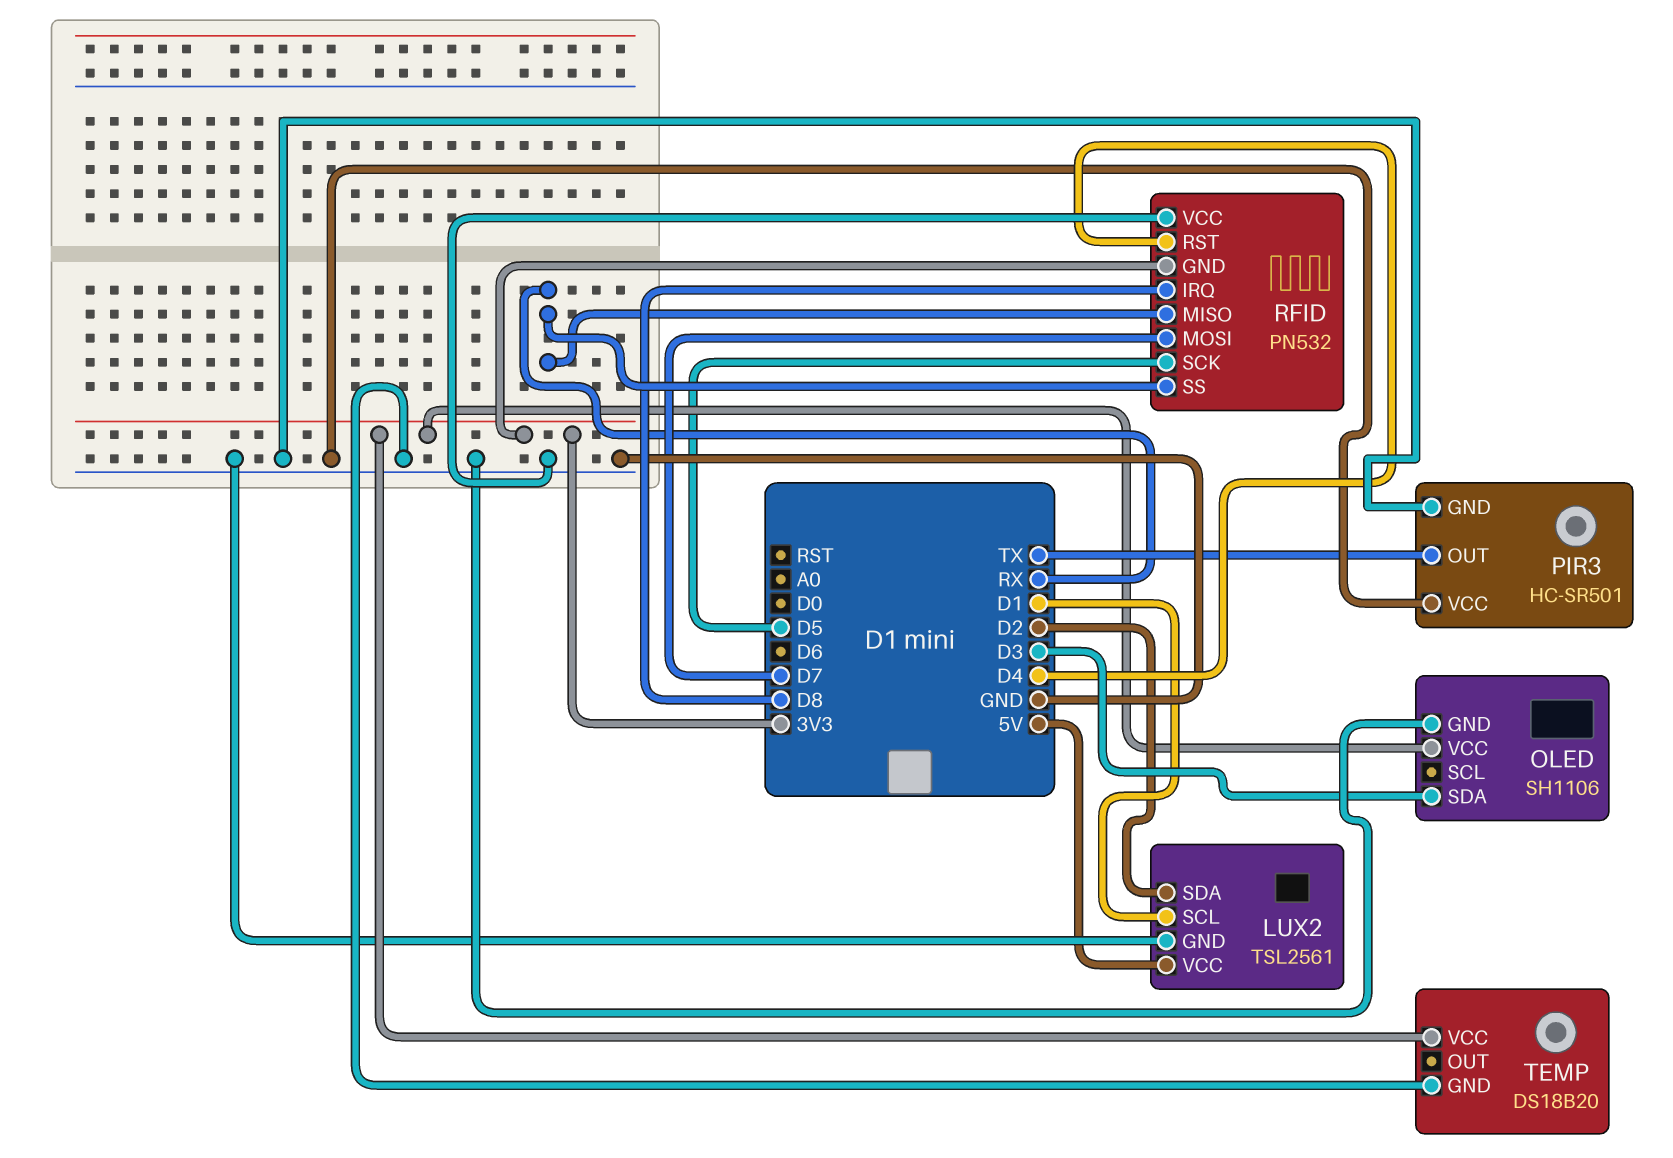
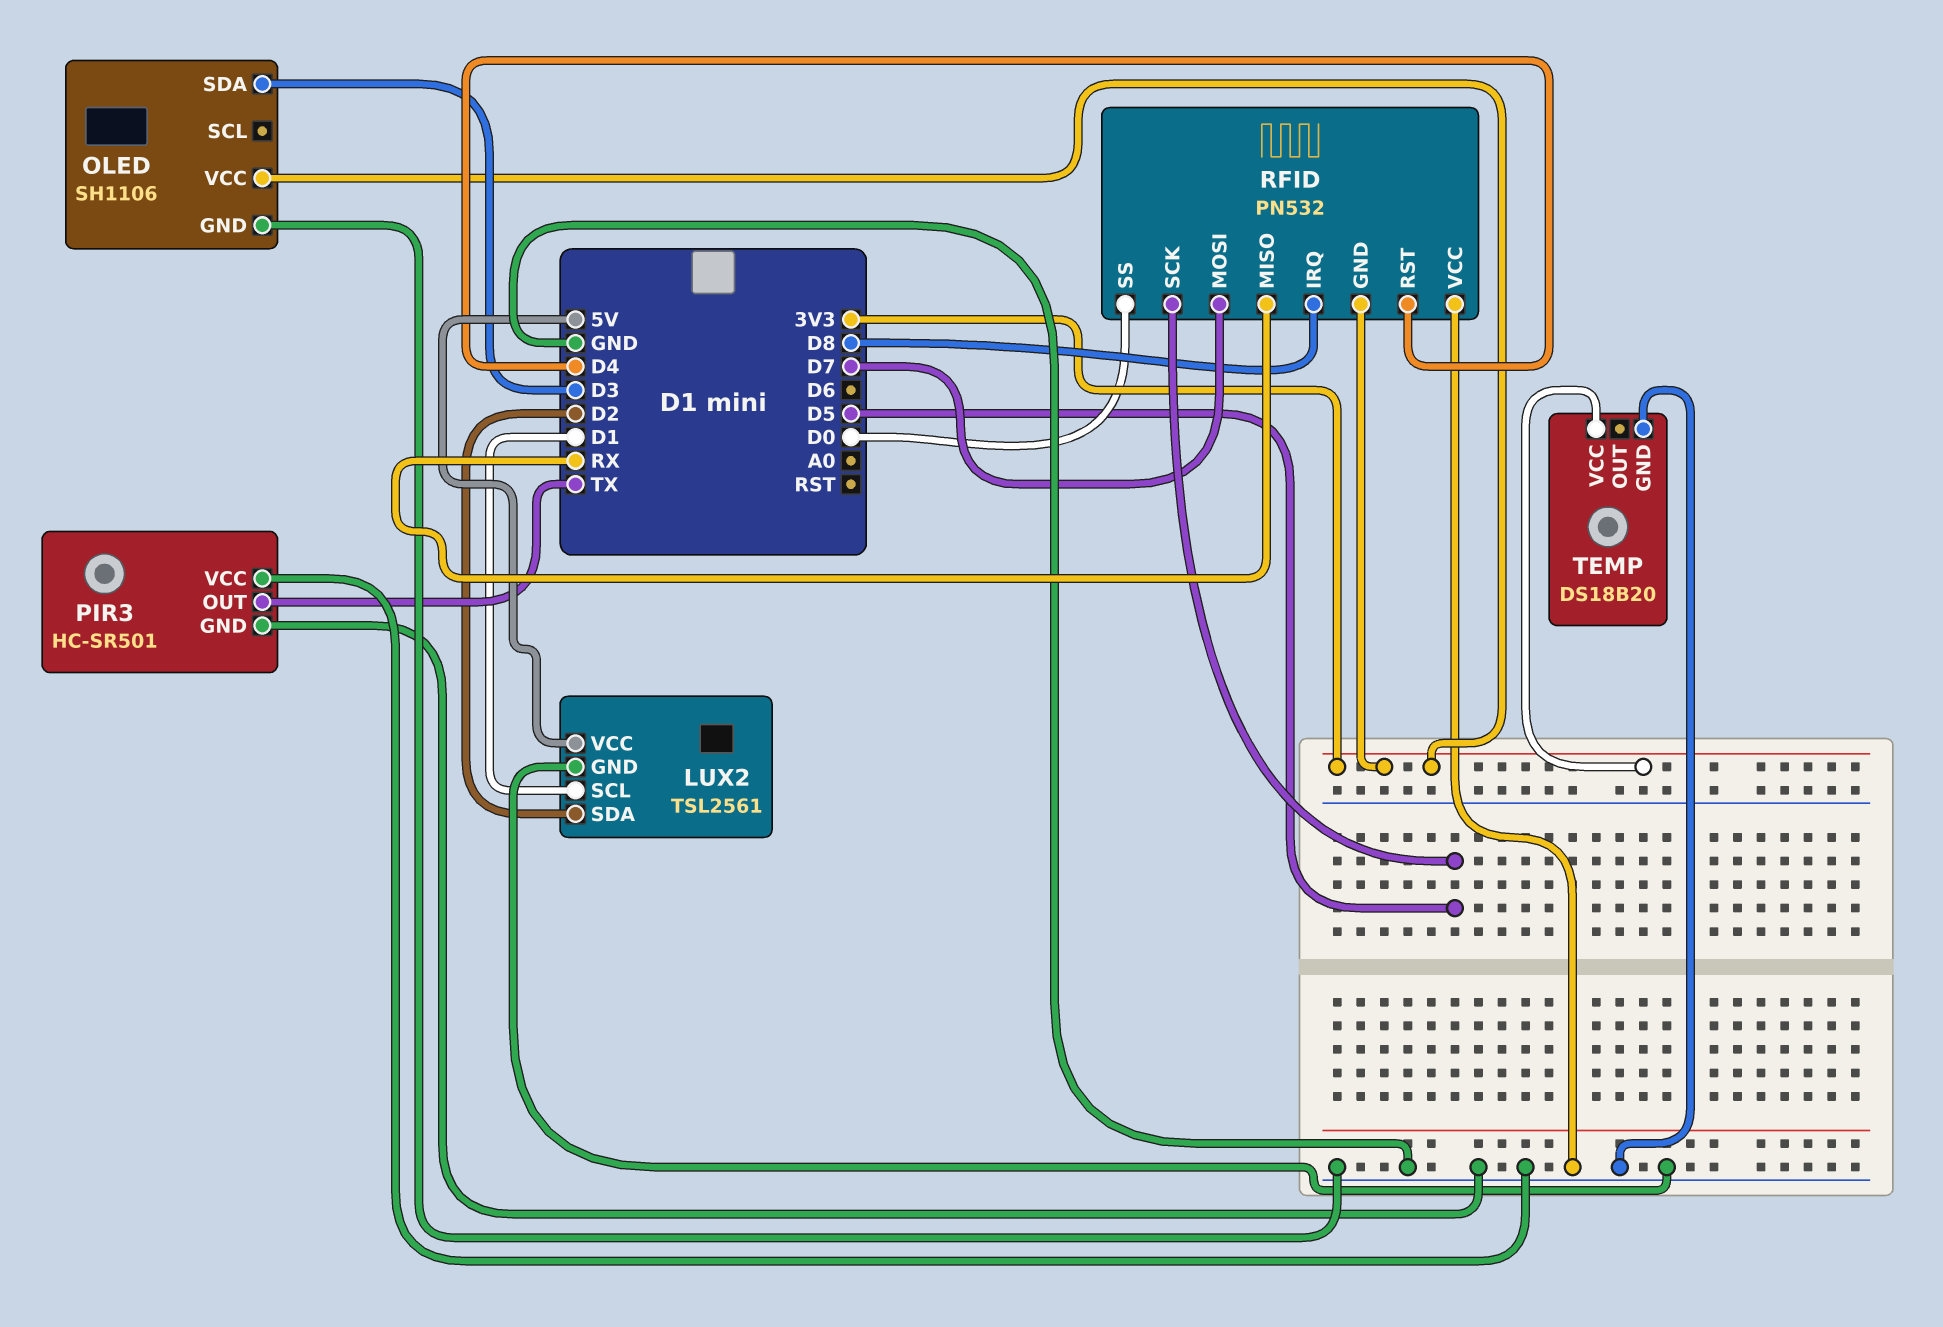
RFID pin SS: RX -> D0

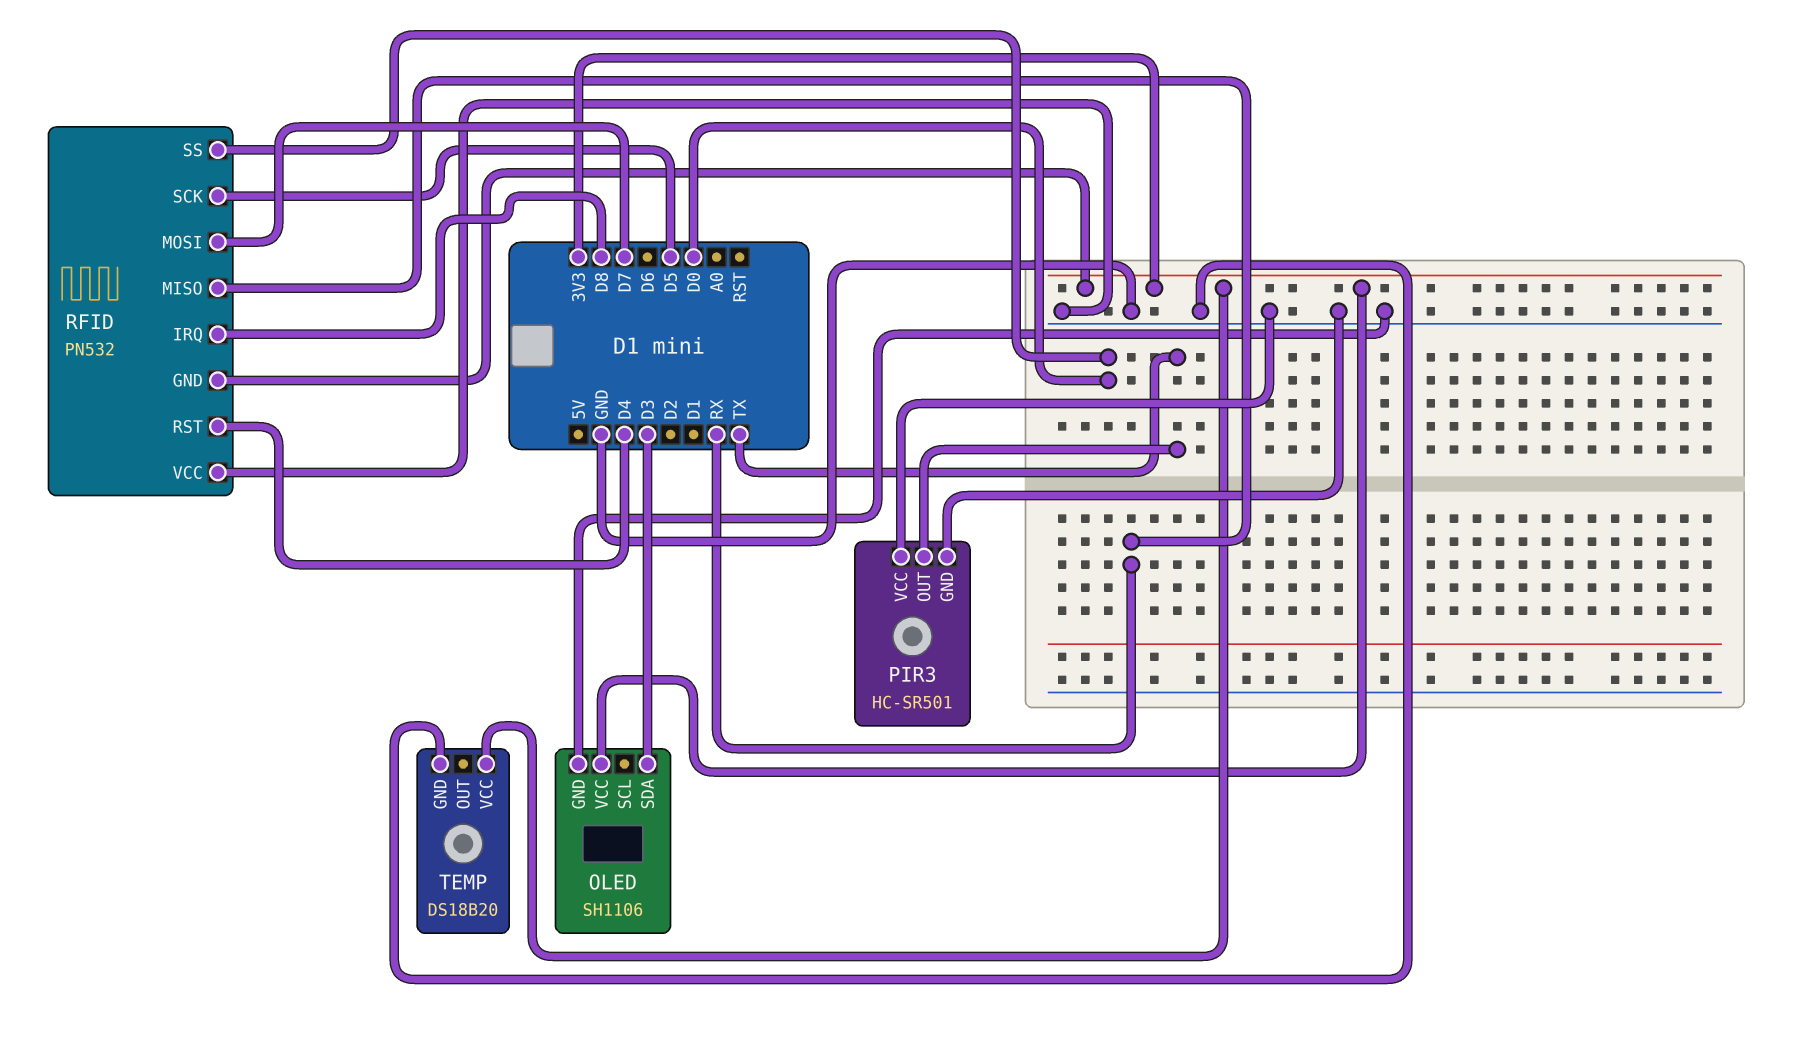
LUX2: TSL2561 -> none
LUX2 pin GND: GND -> none
LUX2 pin SCL: D1 -> none
LUX2 pin SDA: D2 -> none
LUX2 pin VCC: 5V -> none

